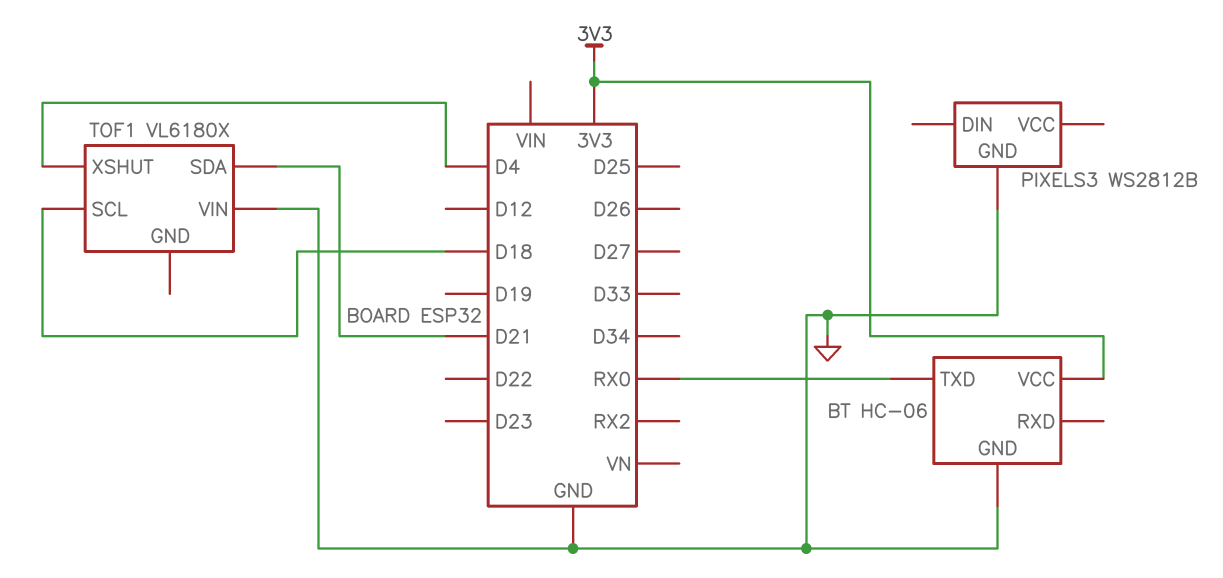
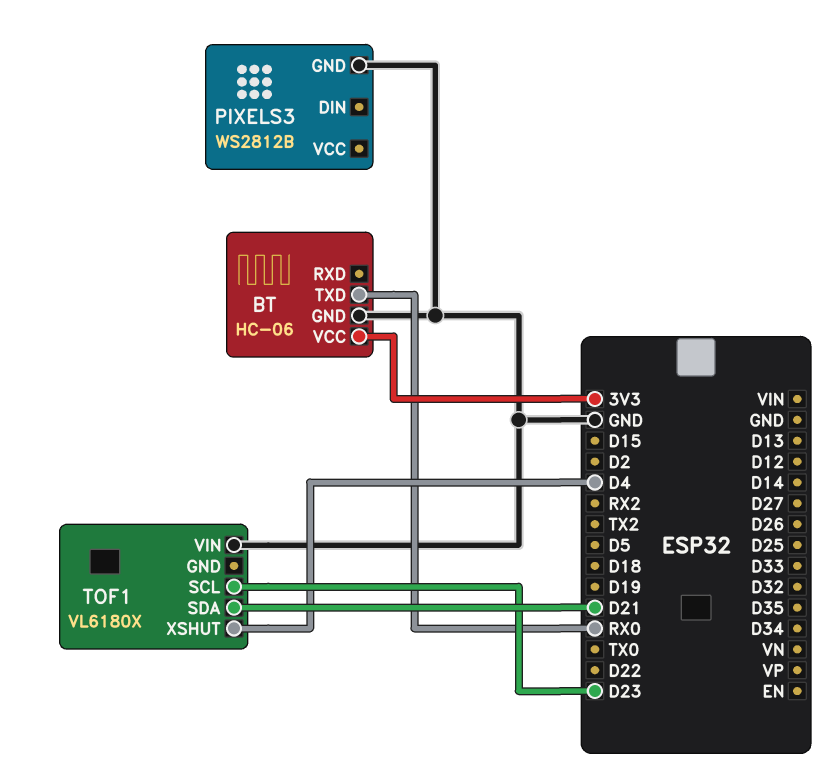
TOF1 pin SCL: D18 -> D23

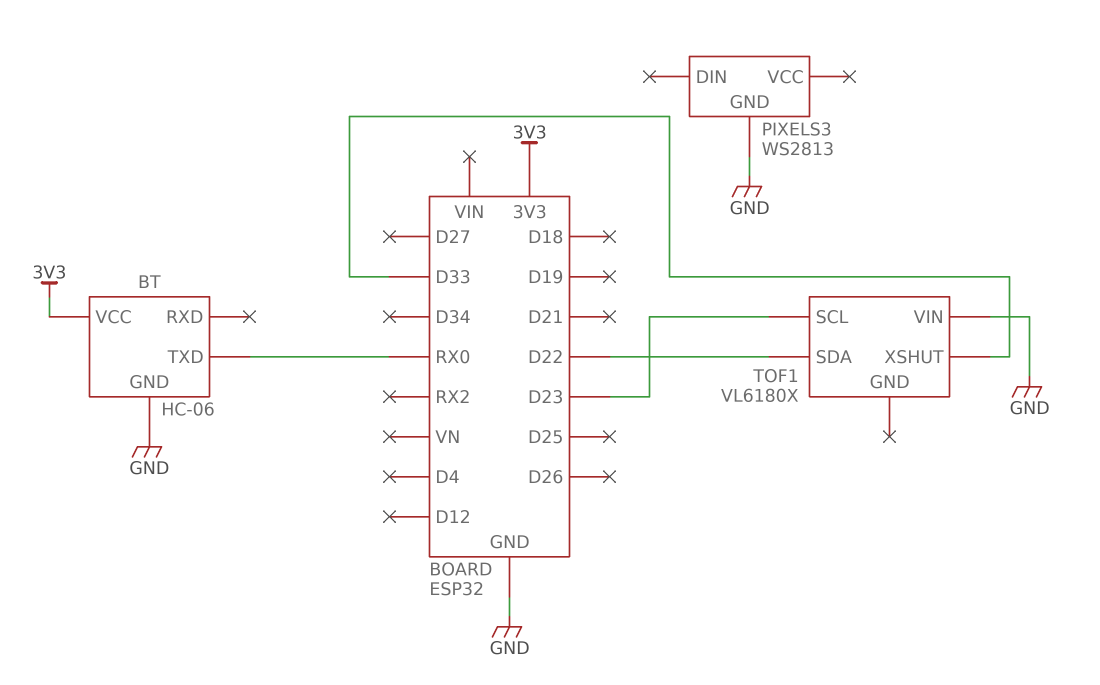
PIXELS3: WS2812B -> WS2813
TOF1 pin SDA: D21 -> D22
TOF1 pin XSHUT: D4 -> D33

